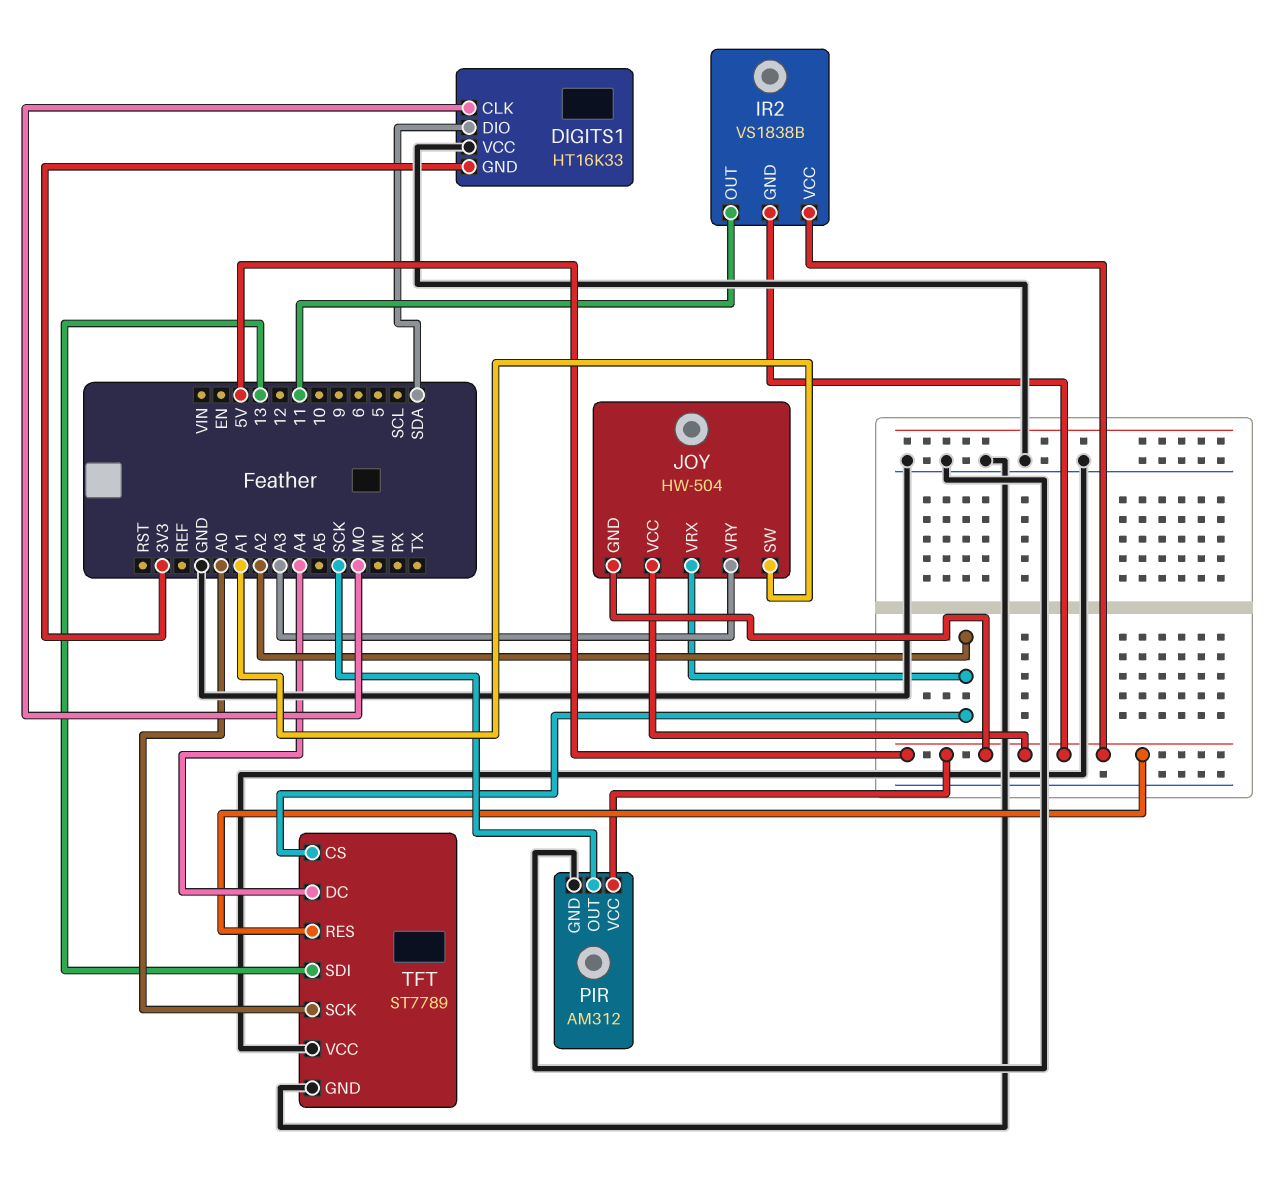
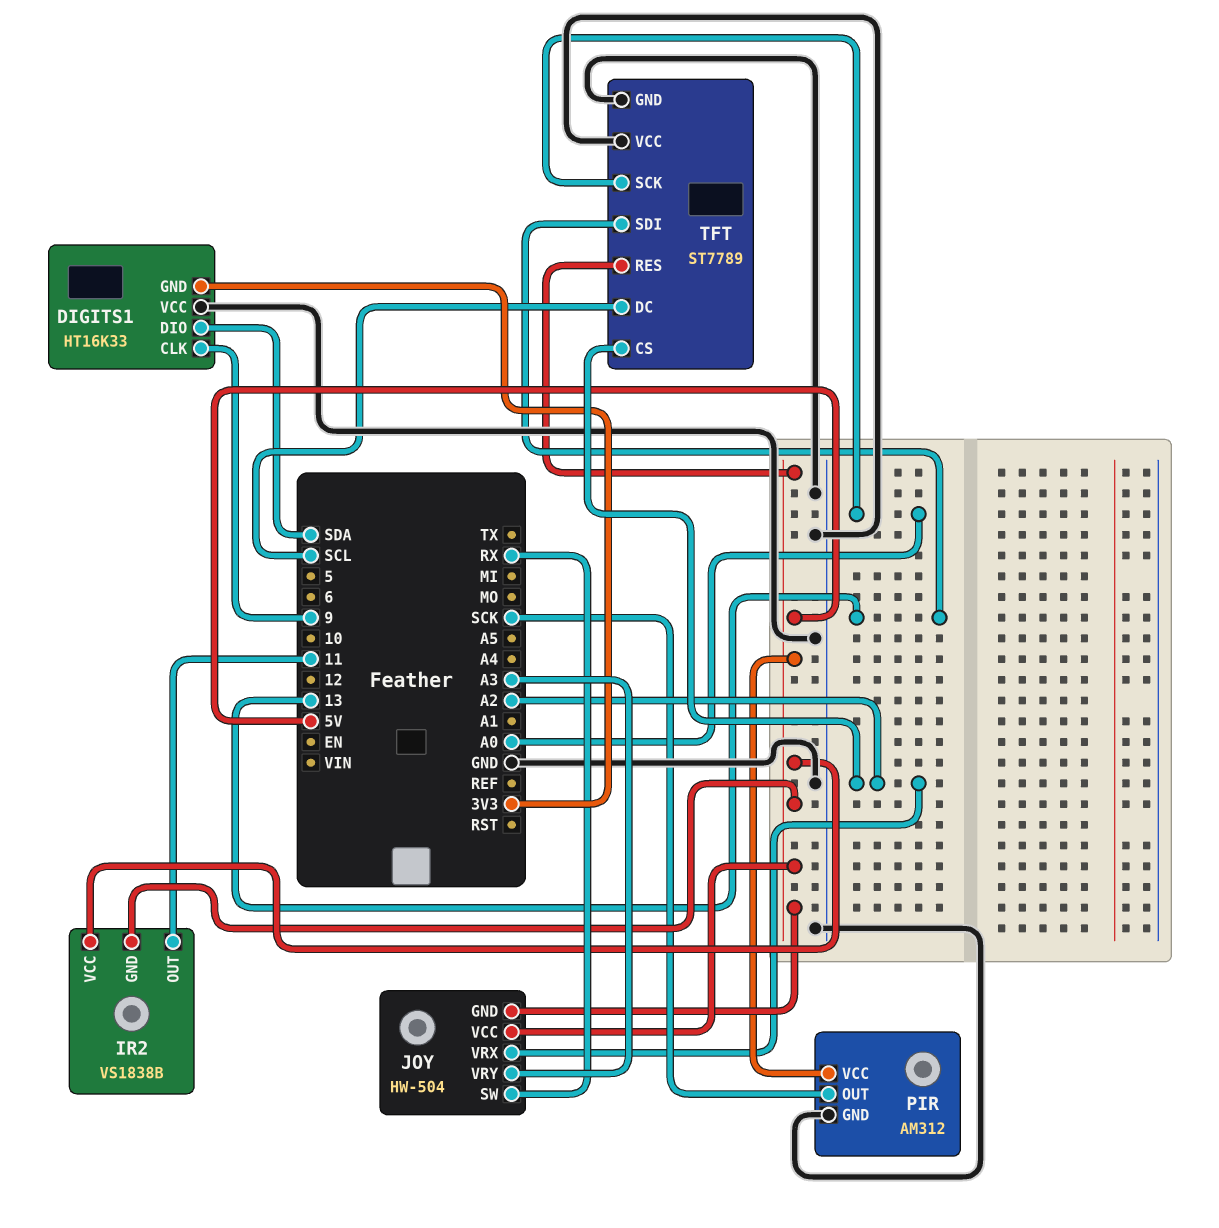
DIGITS1 pin CLK: MO -> 9
JOY pin SW: A1 -> RX
TFT pin DC: A4 -> SCL

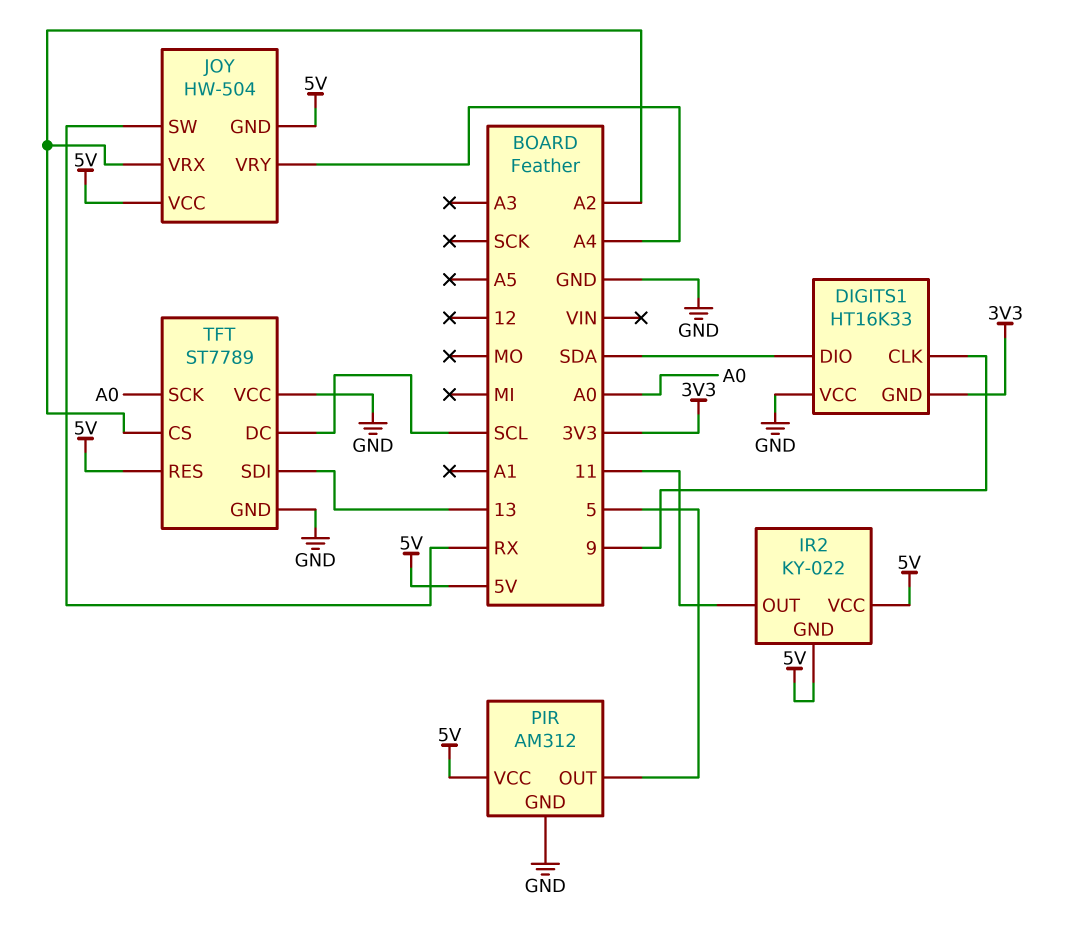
IR2: VS1838B -> KY-022
JOY pin VRY: A3 -> A4
PIR pin OUT: SCK -> 5

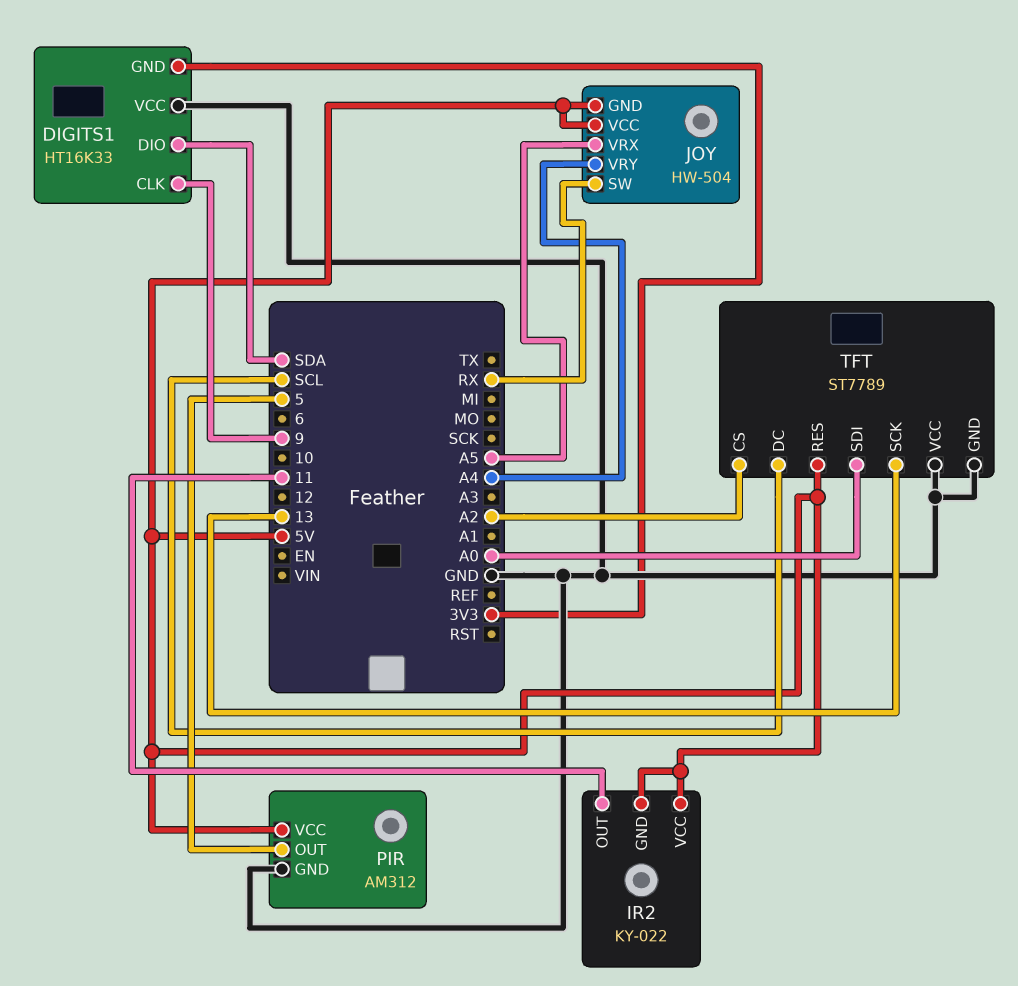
JOY pin VRX: A2 -> A5
TFT pin SCK: A0 -> 13
TFT pin SDI: 13 -> A0

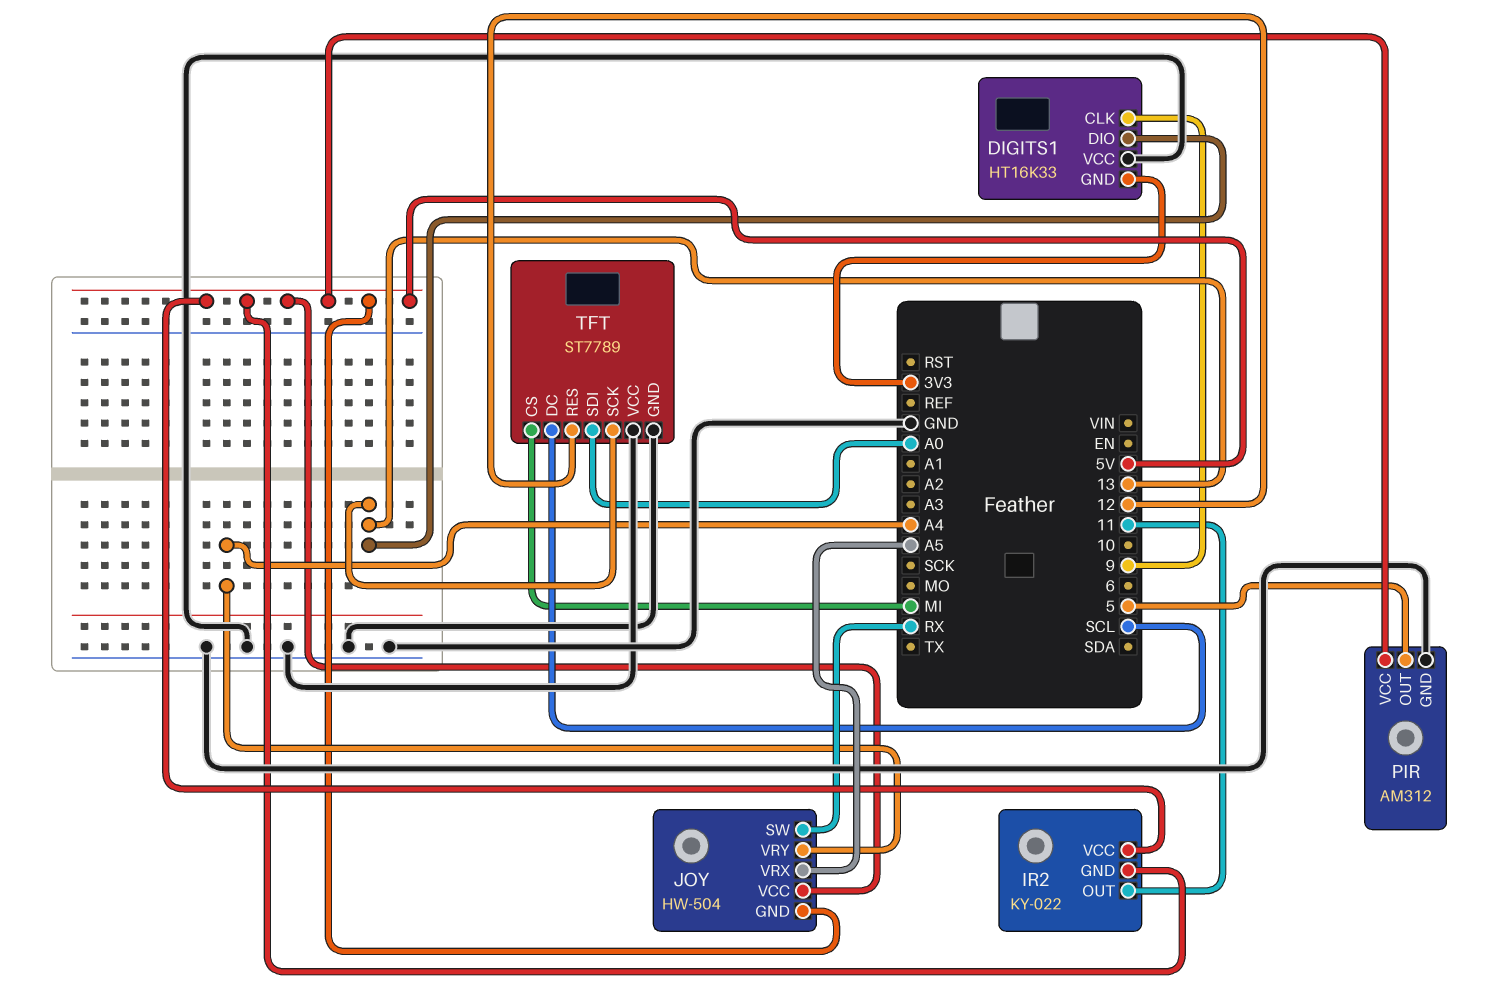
DIGITS1 pin DIO: SDA -> 13
TFT pin CS: A2 -> MI
TFT pin RES: 5V -> 12

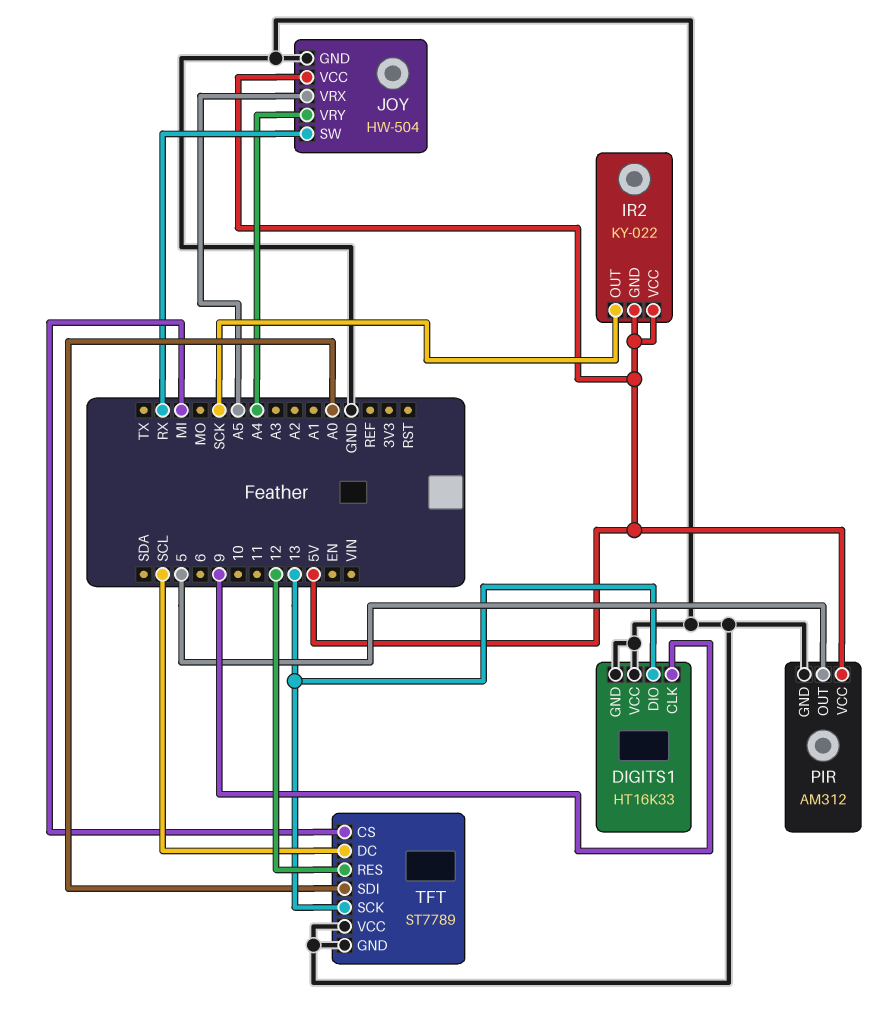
DIGITS1 pin GND: 3V3 -> GND
IR2 pin OUT: 11 -> SCK
JOY pin GND: 5V -> GND

